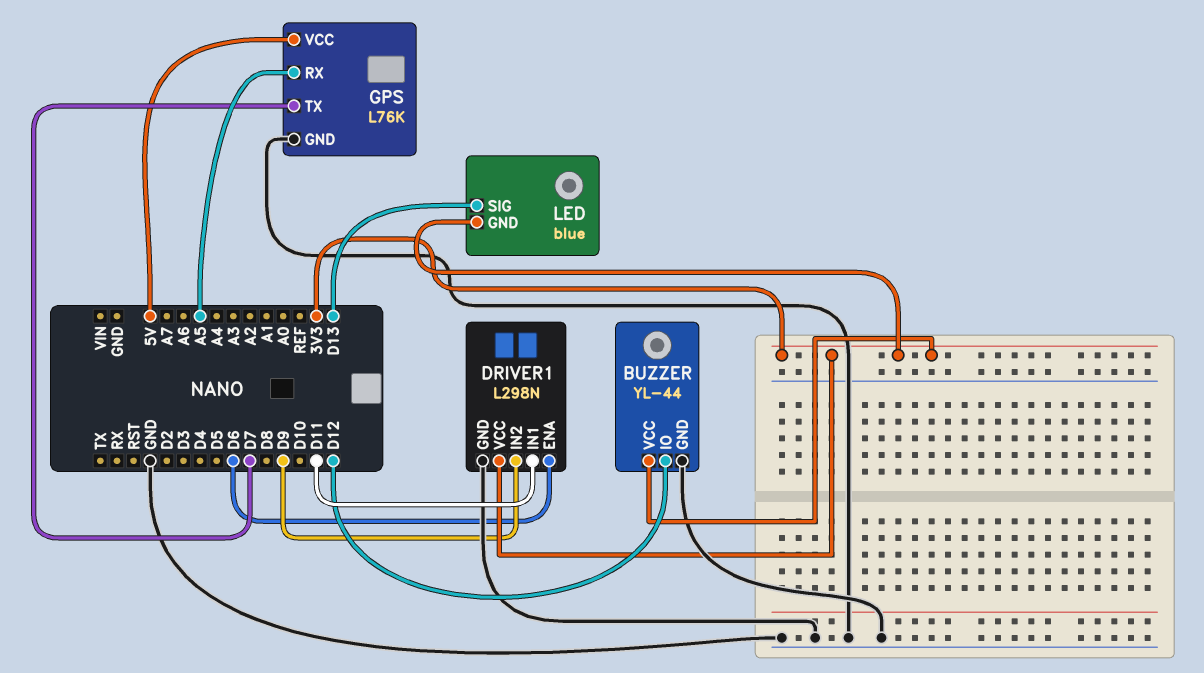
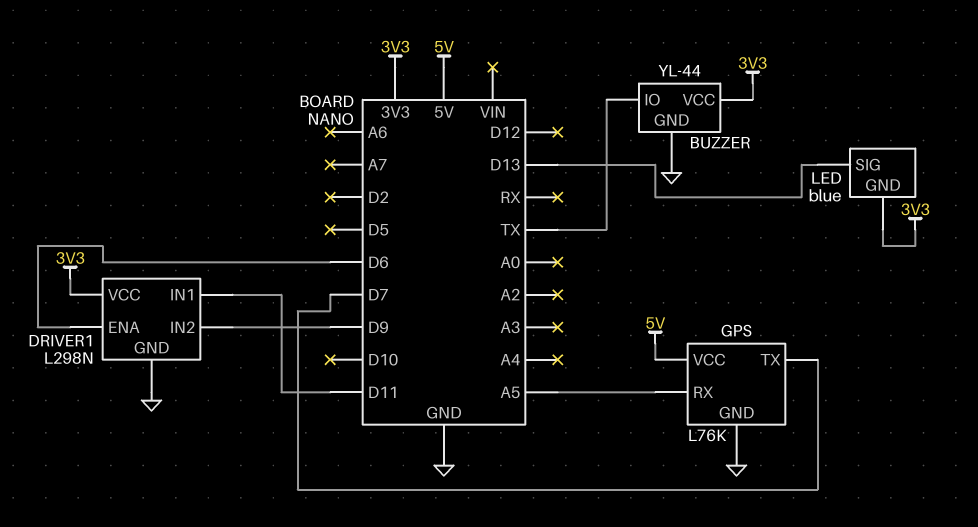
BUZZER pin IO: D12 -> TX

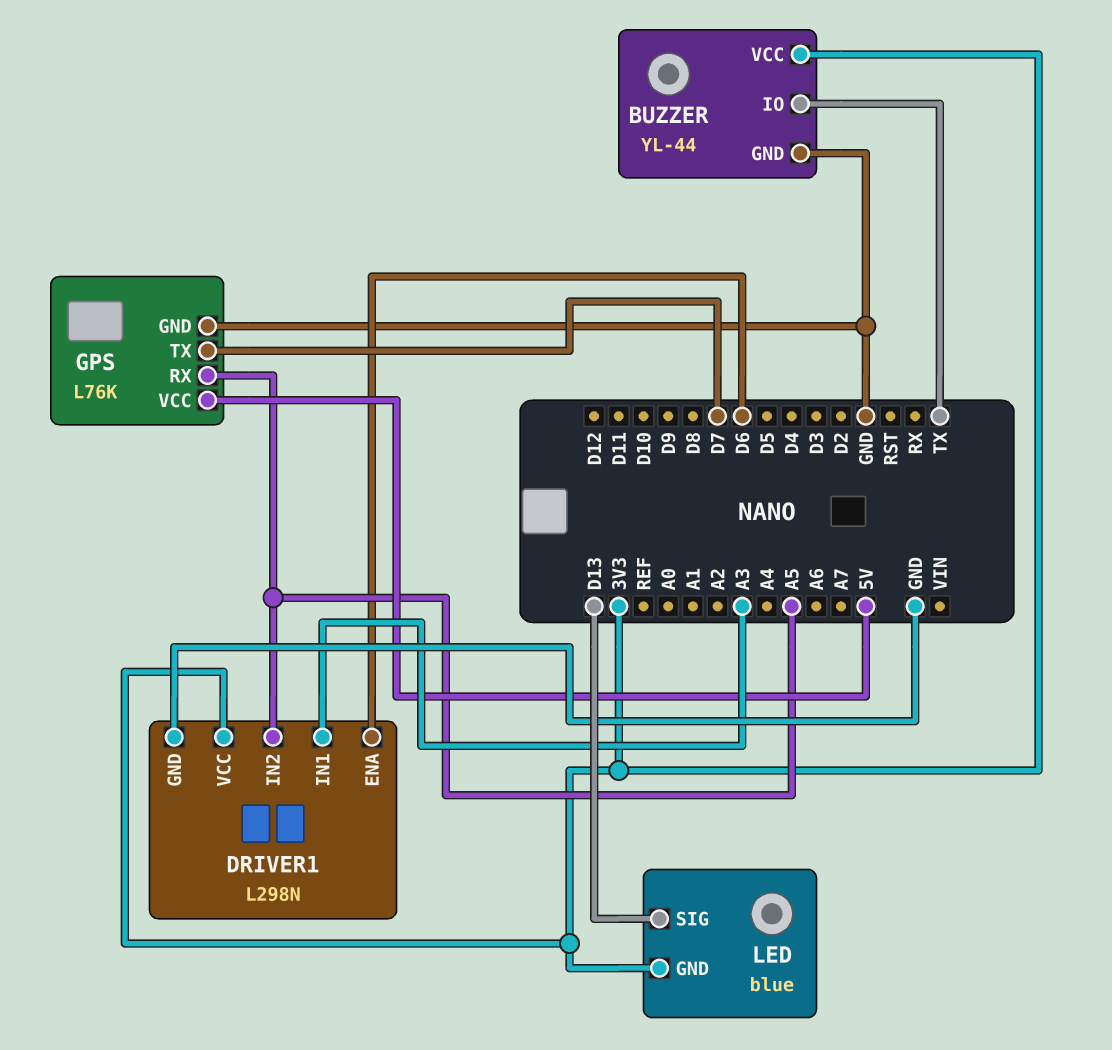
DRIVER1 pin IN1: D11 -> A3
DRIVER1 pin IN2: D9 -> A5

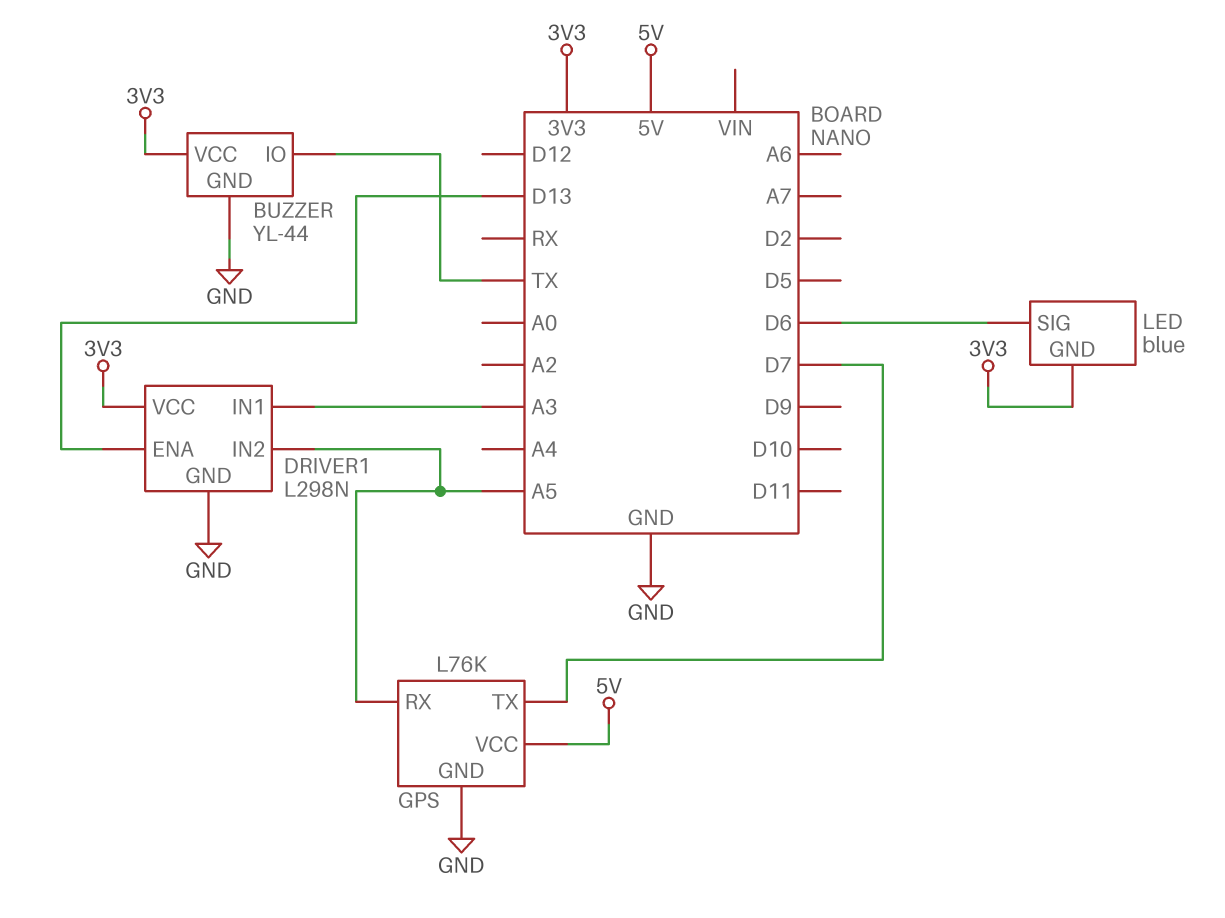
DRIVER1 pin ENA: D6 -> D13
LED pin SIG: D13 -> D6

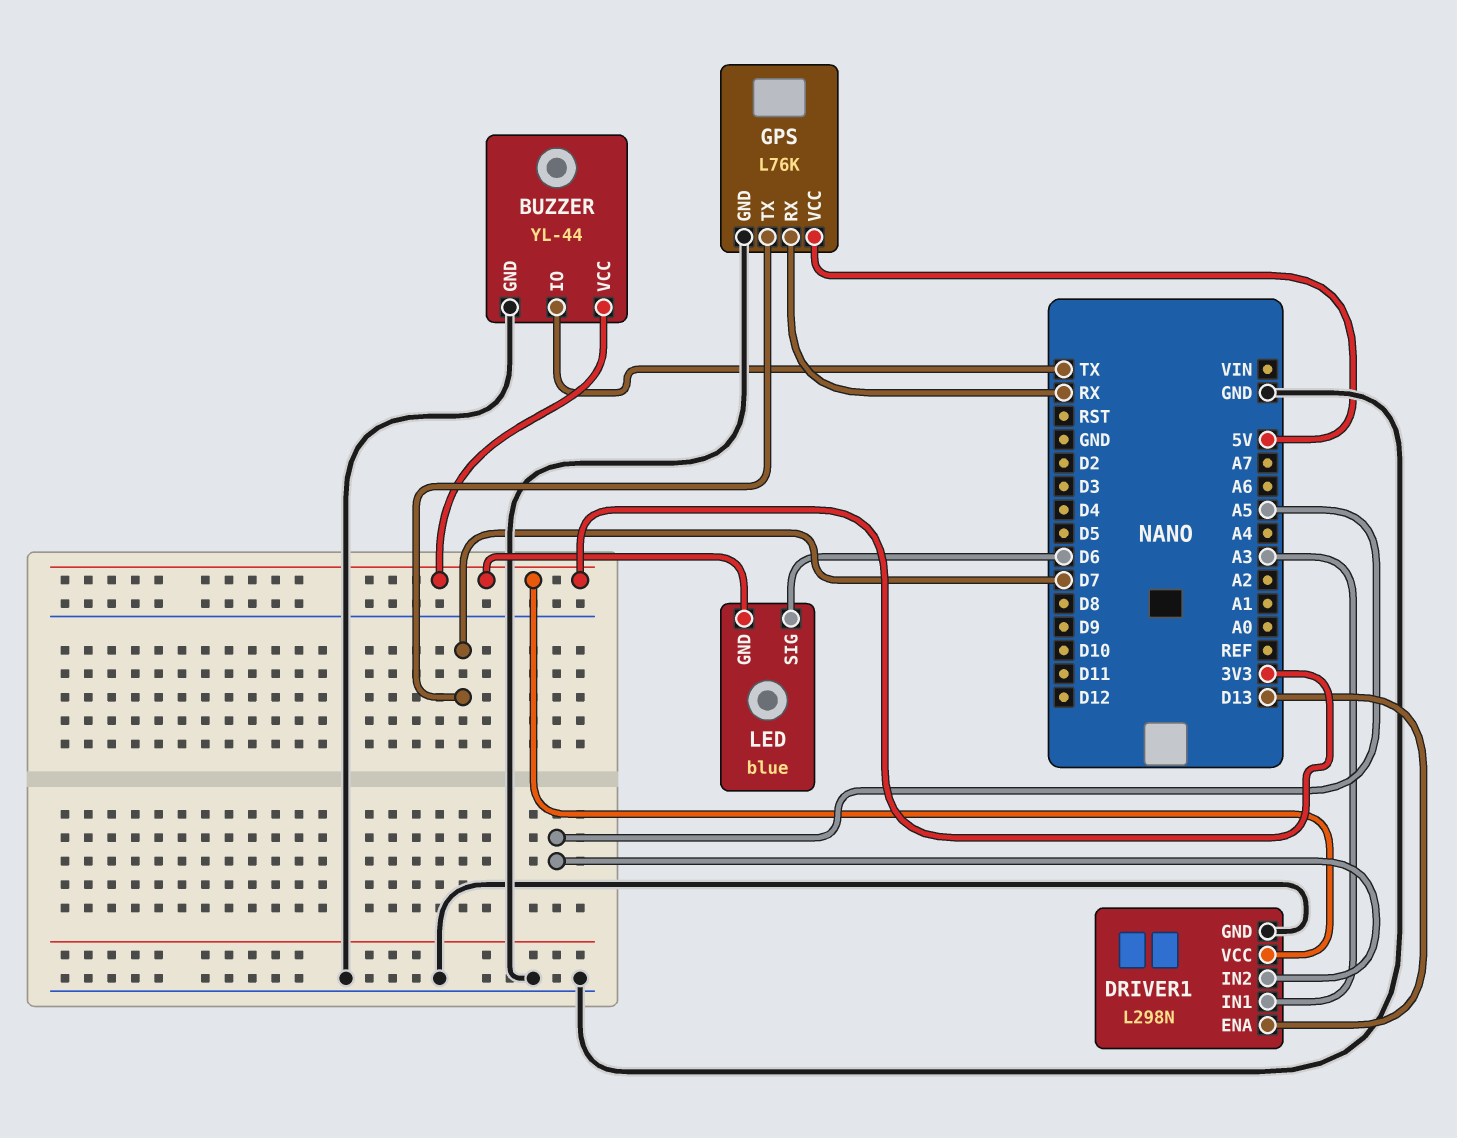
GPS pin RX: A5 -> RX

